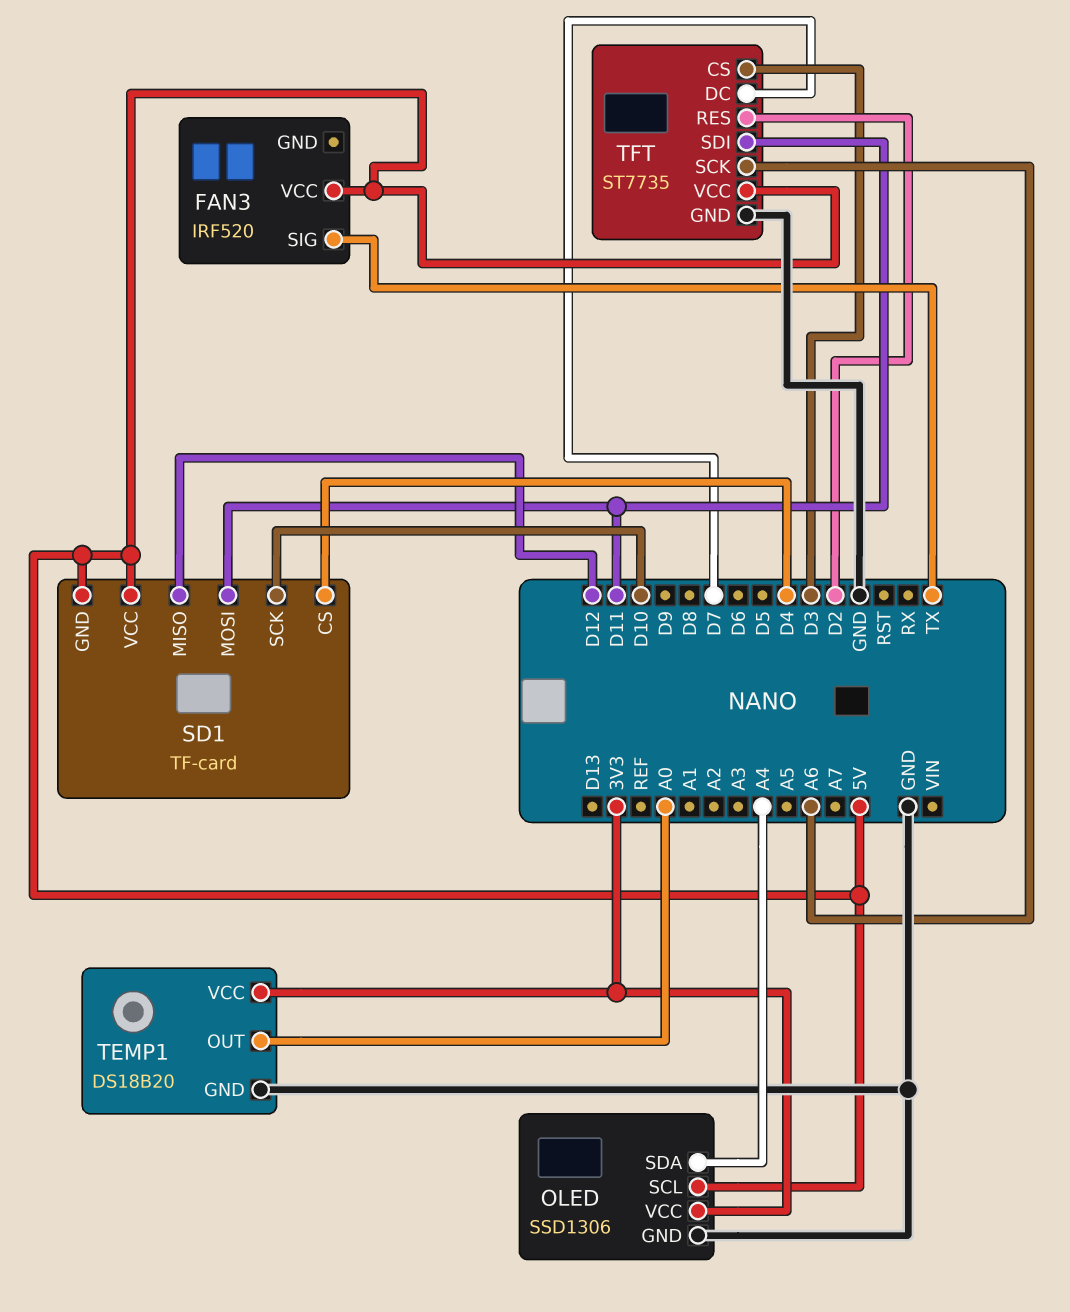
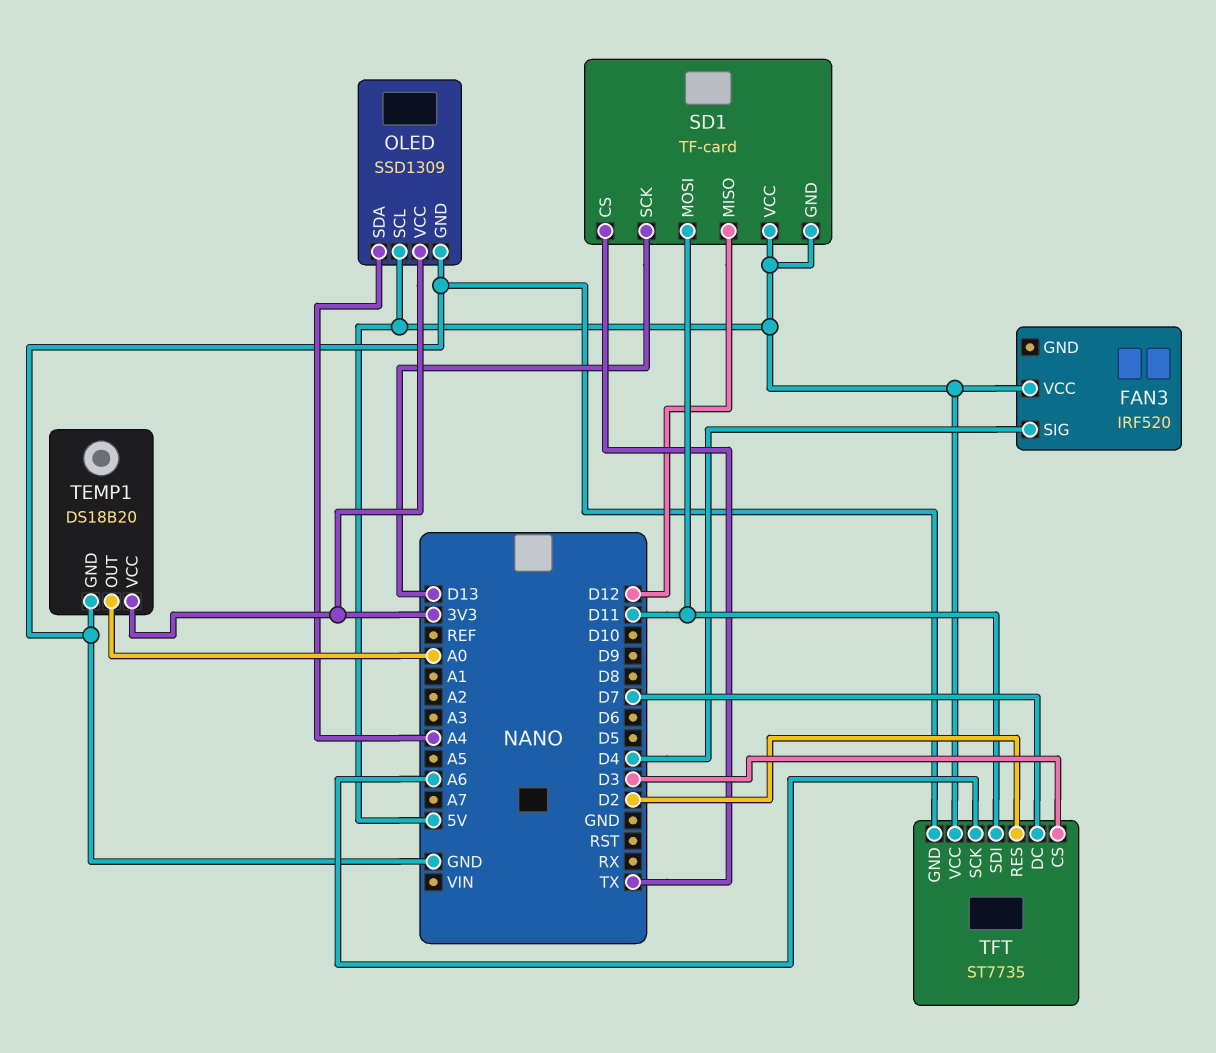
FAN3 pin SIG: TX -> D4
OLED: SSD1306 -> SSD1309
SD1 pin CS: D4 -> TX
SD1 pin SCK: D10 -> D13

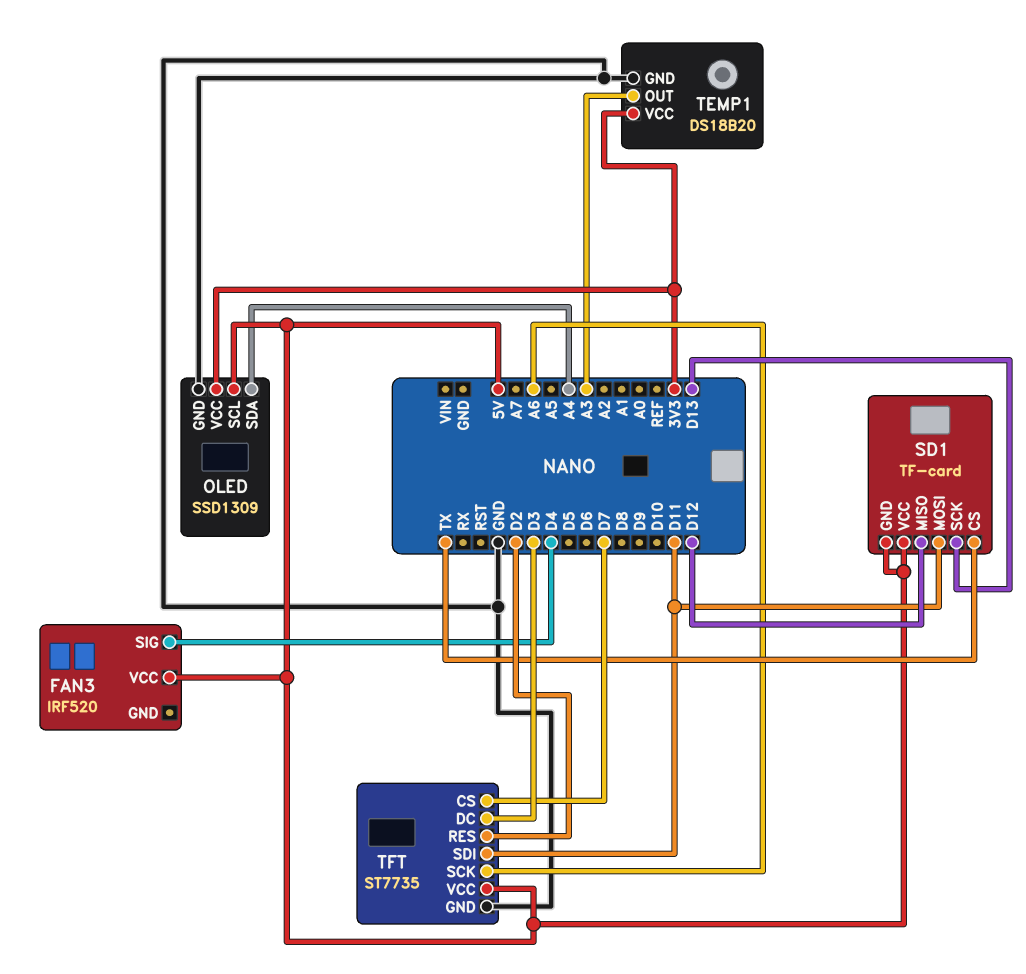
TEMP1 pin OUT: A0 -> A3
TFT pin CS: D3 -> D7
TFT pin DC: D7 -> D3

